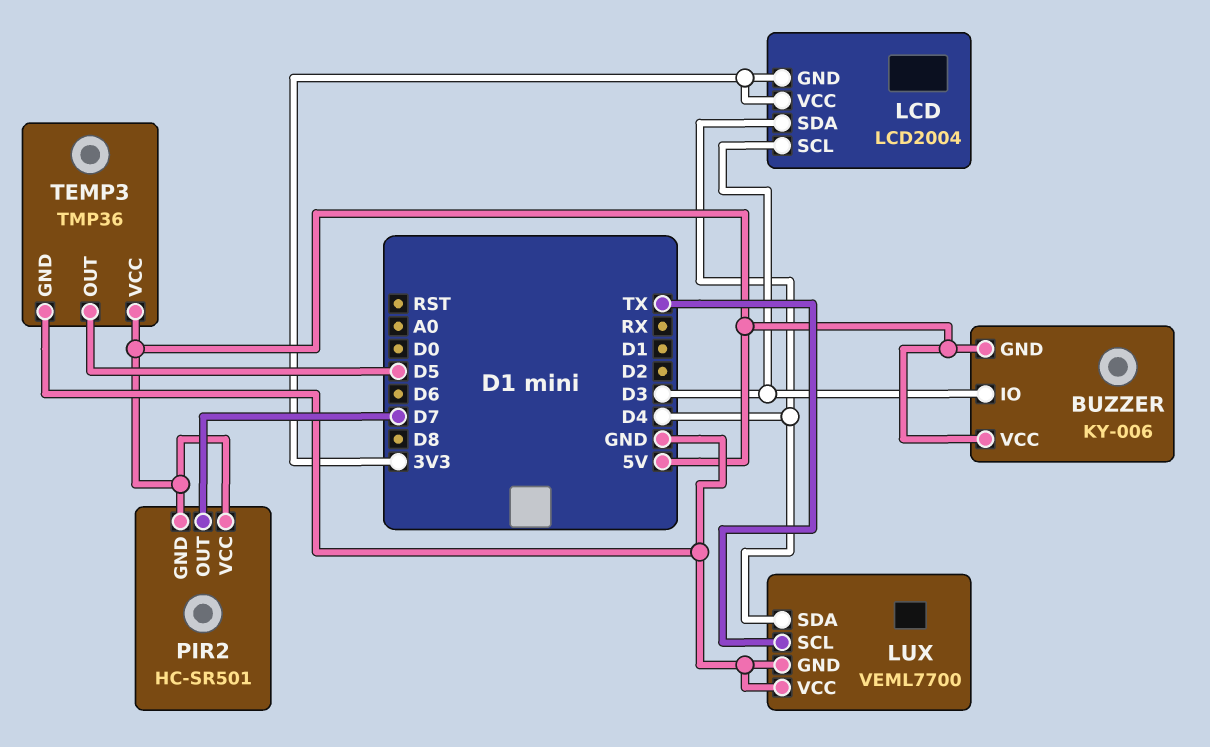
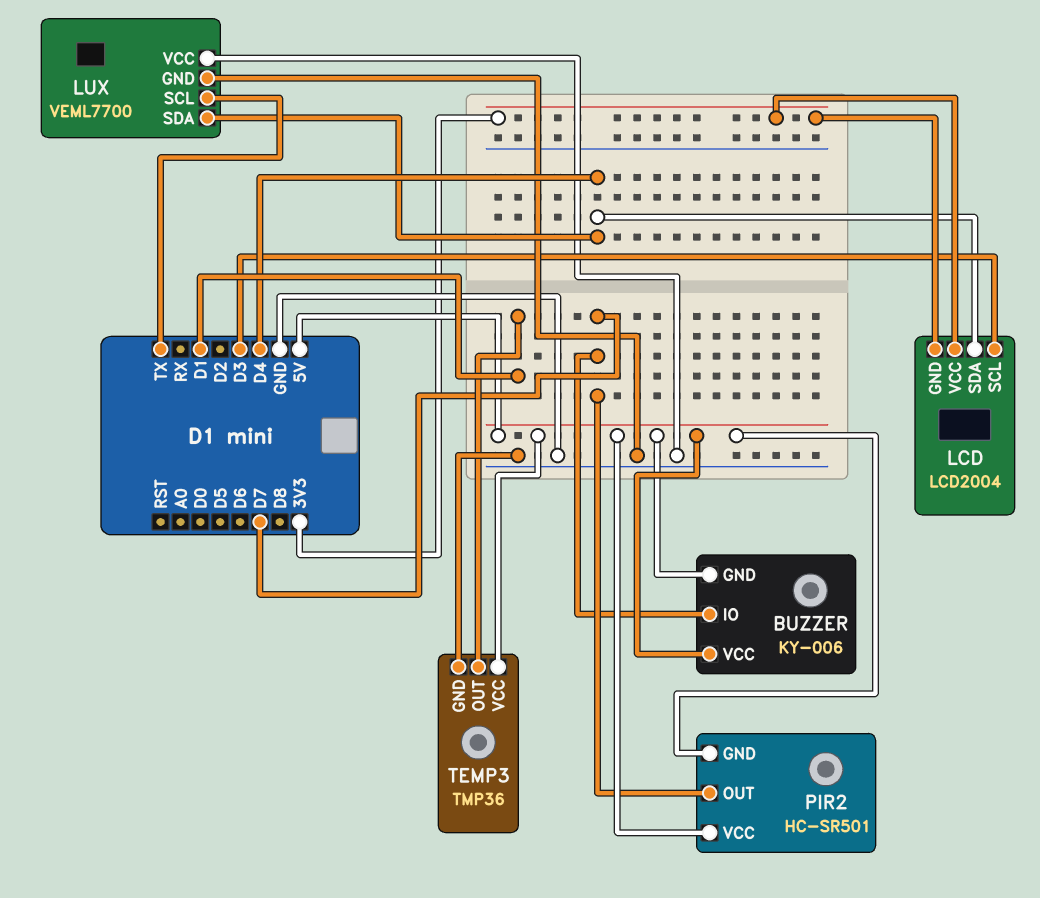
BUZZER pin IO: D3 -> D7
TEMP3 pin OUT: D5 -> D1

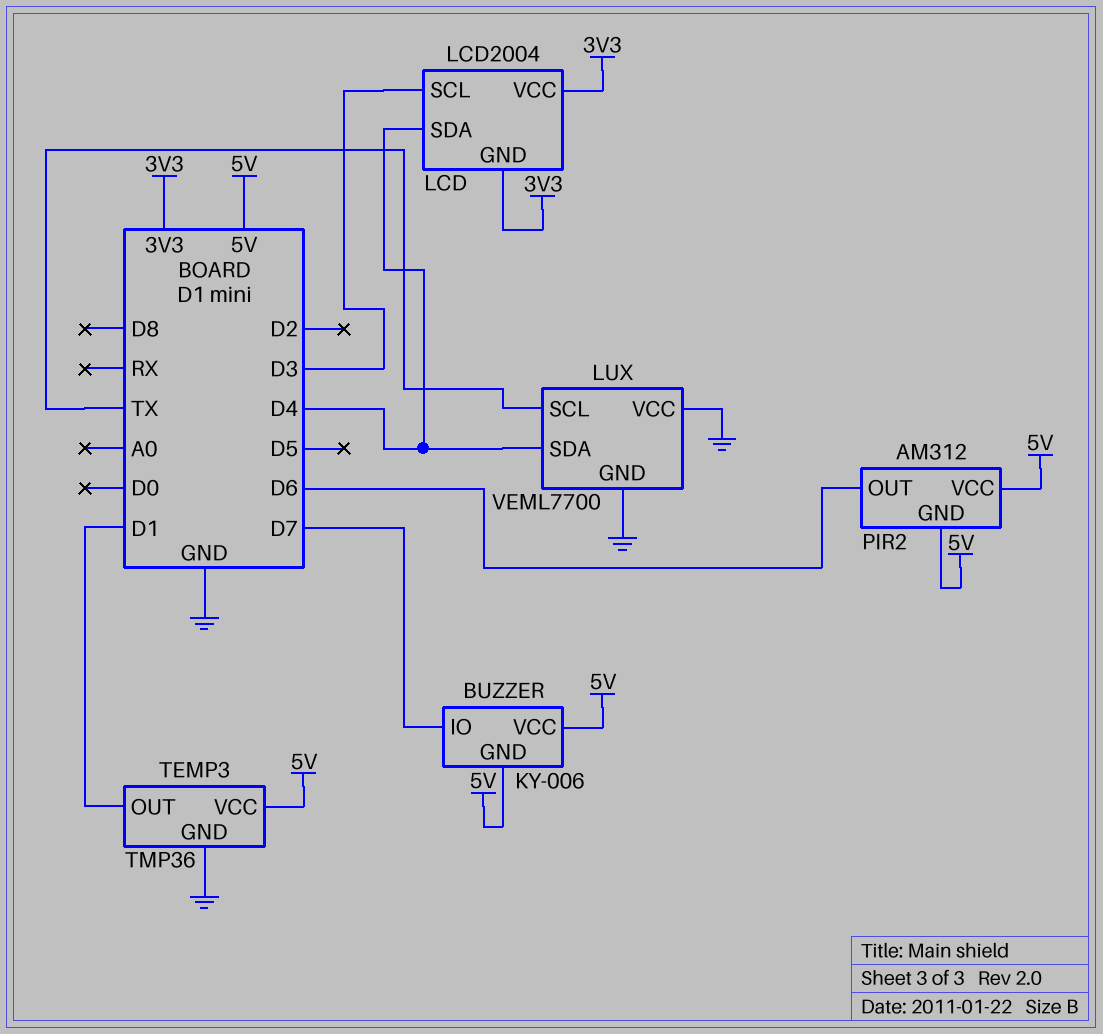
PIR2: HC-SR501 -> AM312
PIR2 pin OUT: D7 -> D6

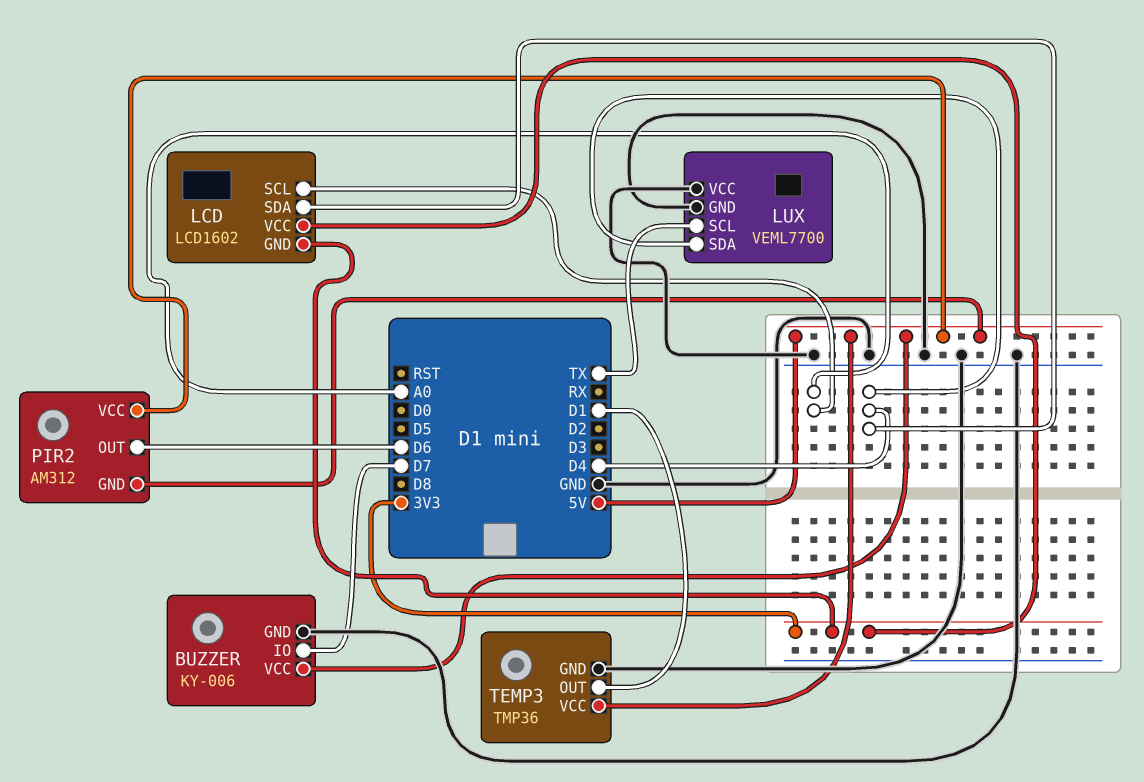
BUZZER pin GND: 5V -> GND
LCD: LCD2004 -> LCD1602
LCD pin SCL: D3 -> A0

